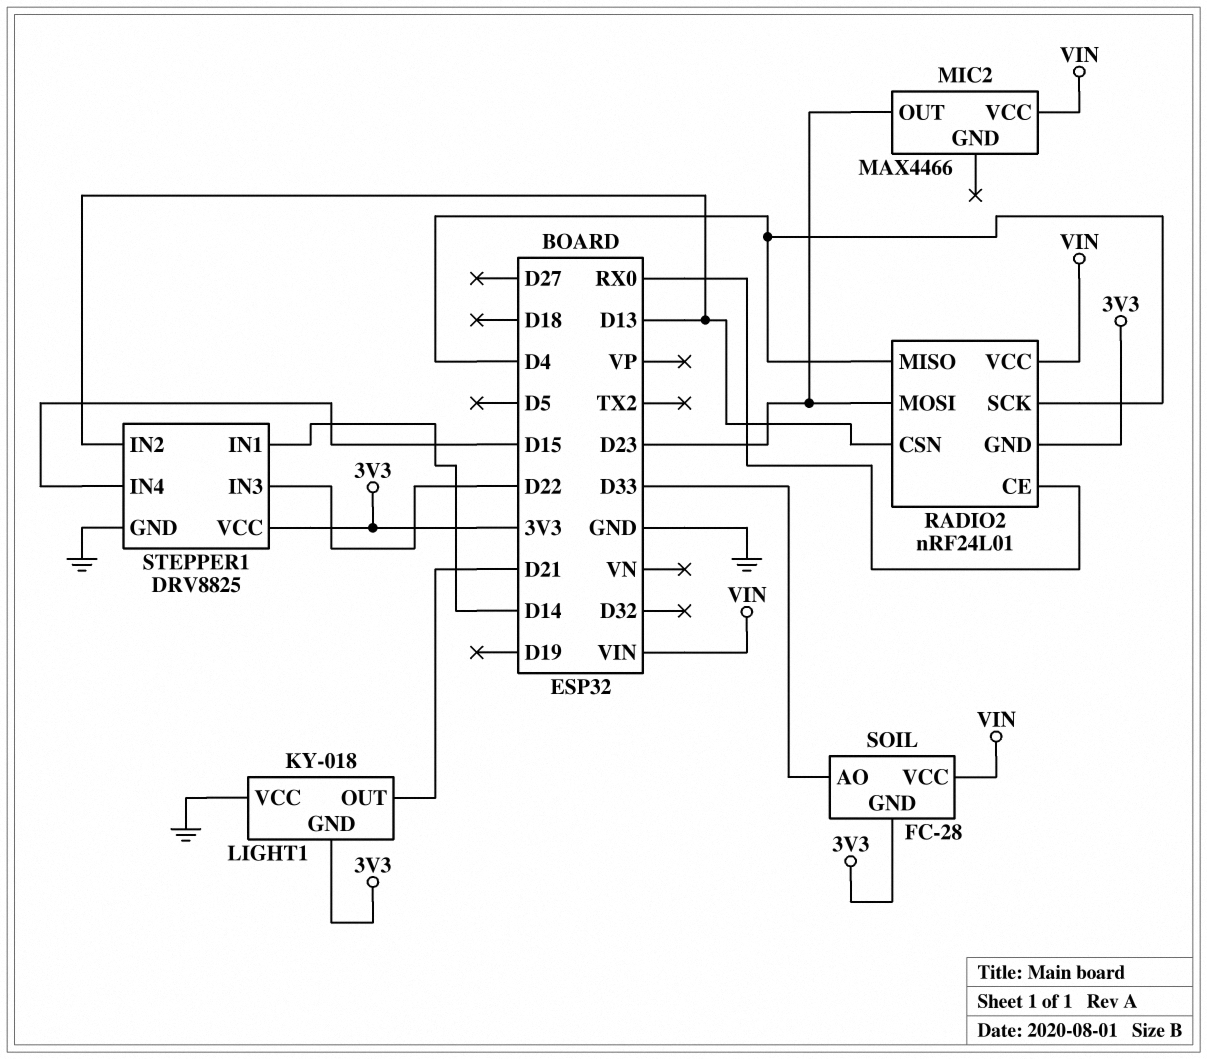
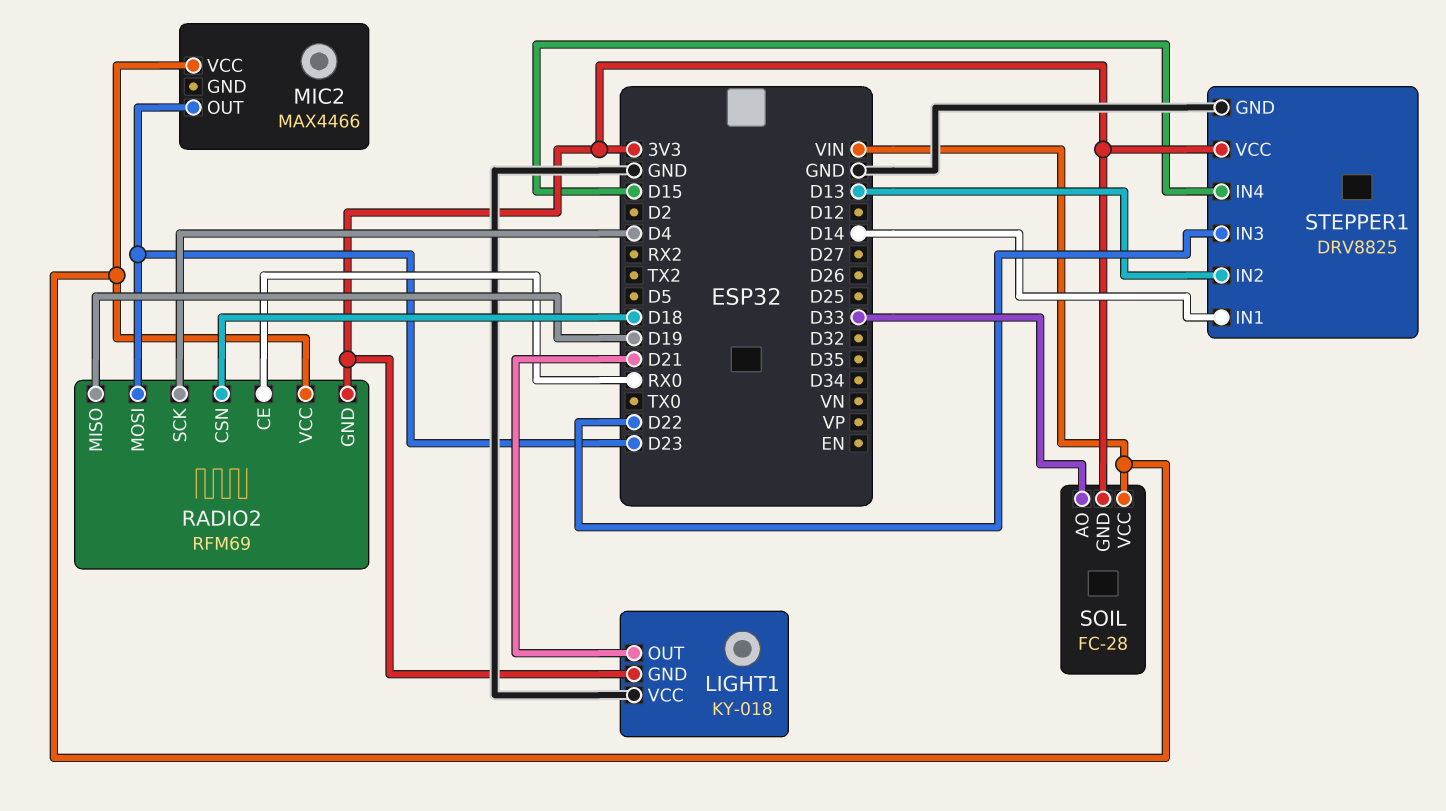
RADIO2: nRF24L01 -> RFM69
RADIO2 pin CSN: D13 -> D18
RADIO2 pin MISO: D4 -> D19

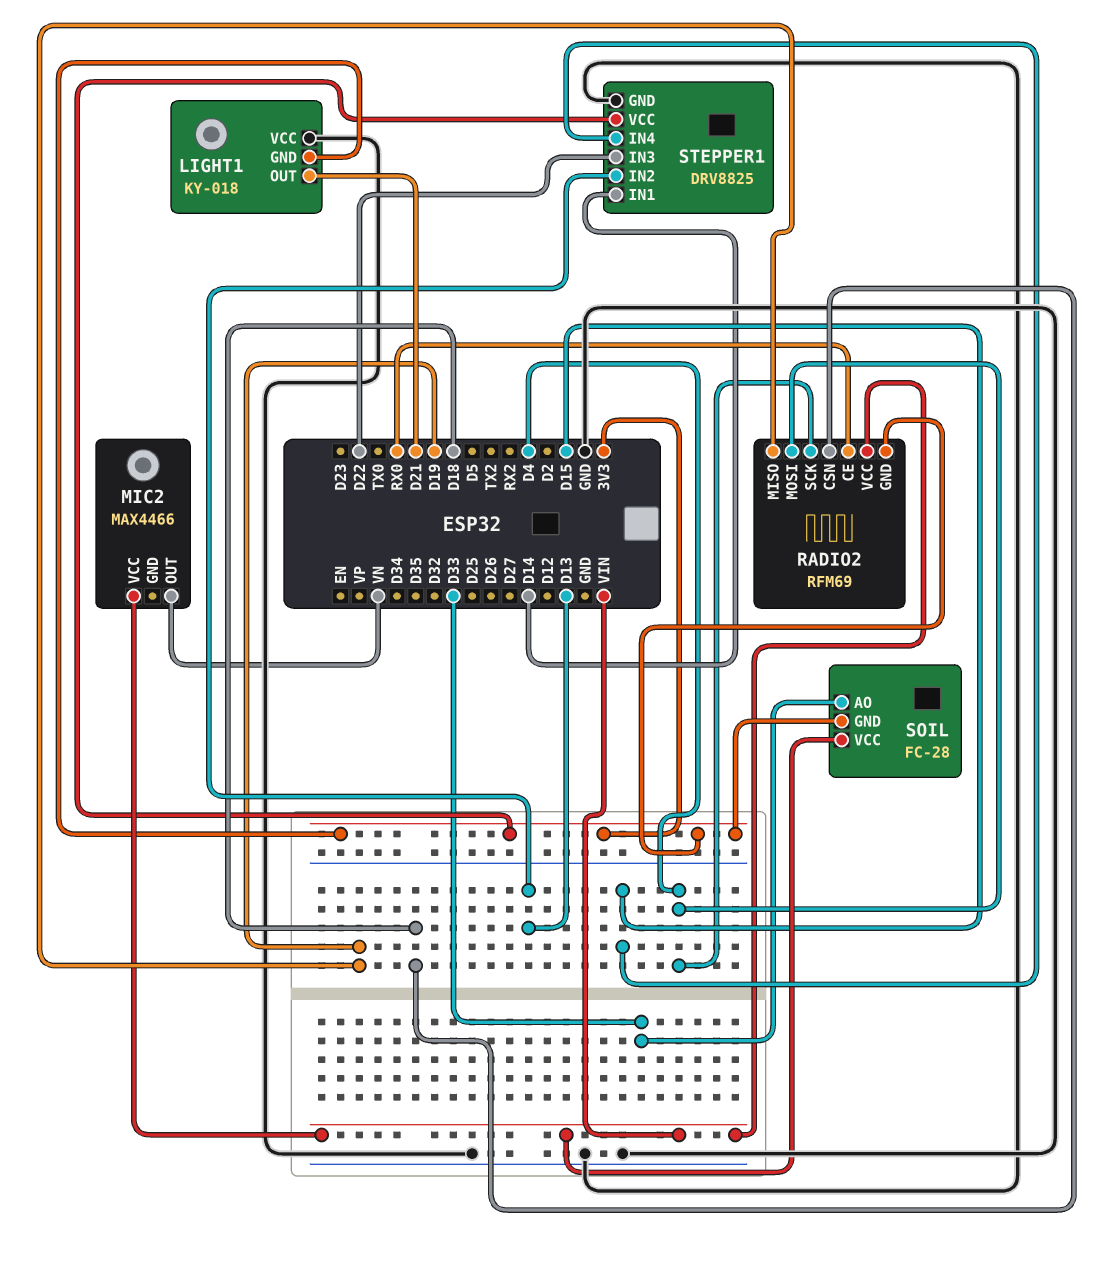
MIC2 pin OUT: D23 -> VN
RADIO2 pin MOSI: D23 -> D4

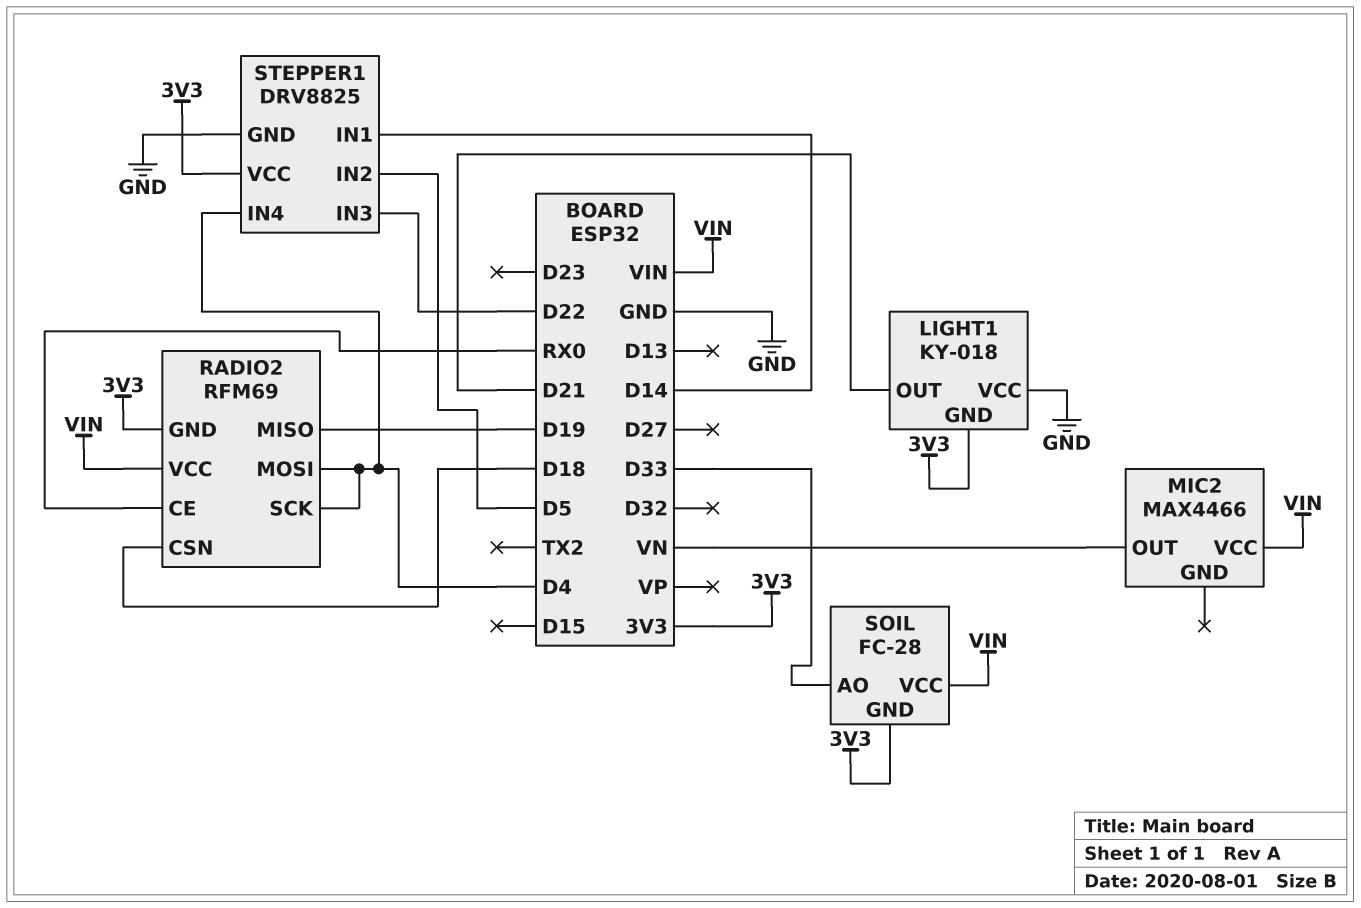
STEPPER1 pin IN2: D13 -> D5
STEPPER1 pin IN4: D15 -> D4

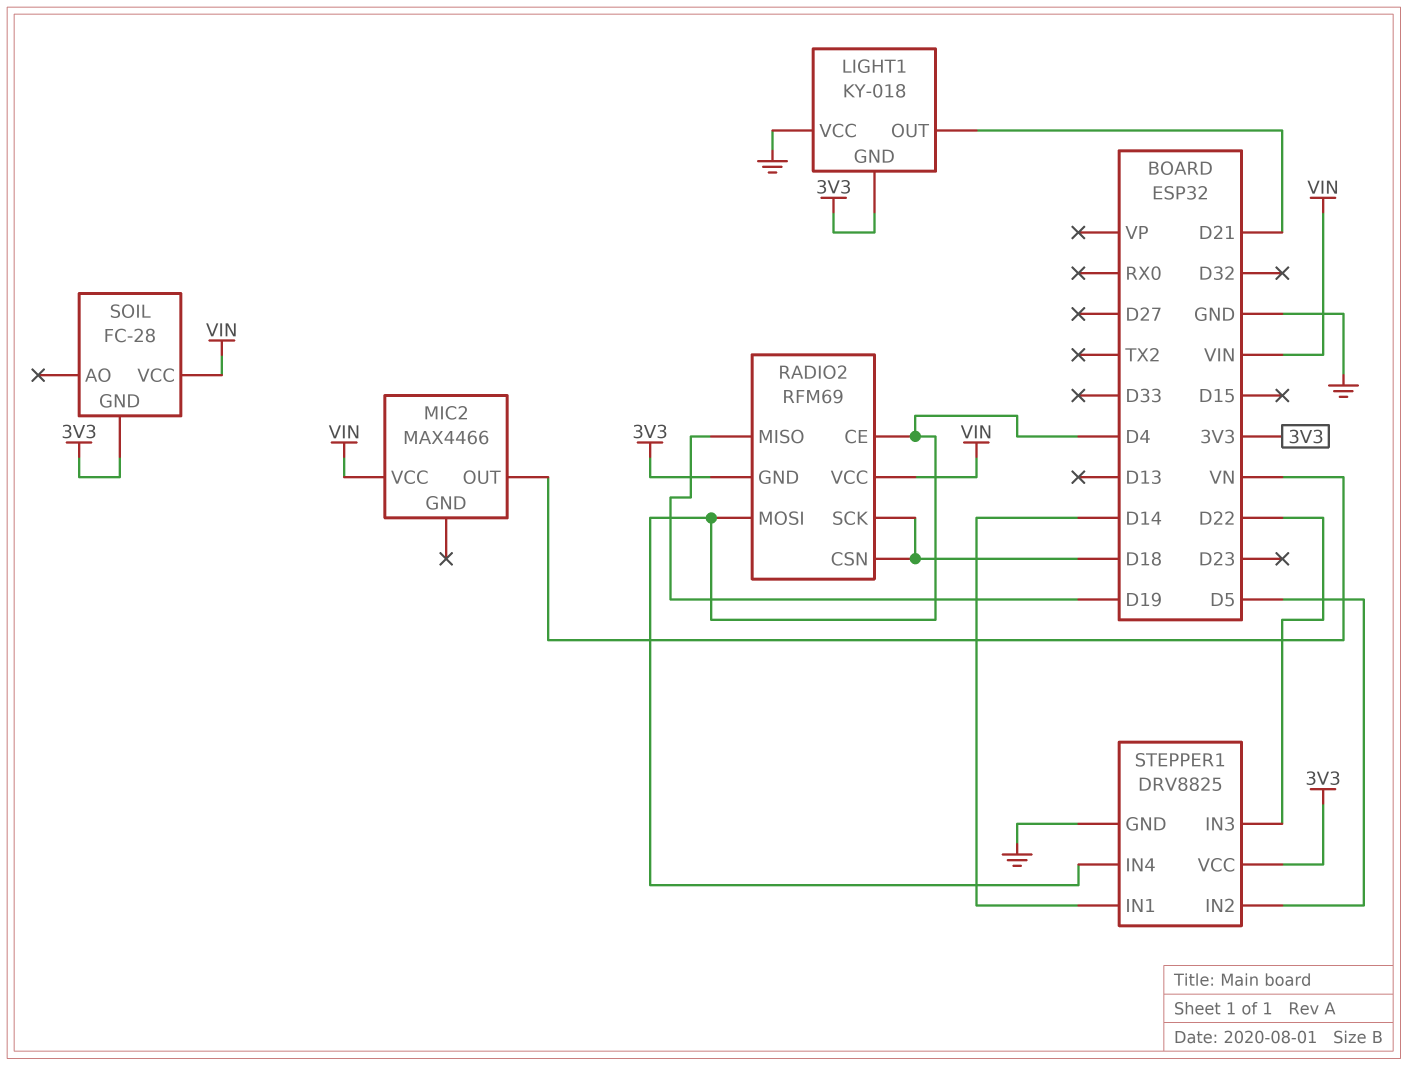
RADIO2 pin CE: RX0 -> D4
RADIO2 pin SCK: D4 -> D18
SOIL pin AO: D33 -> none

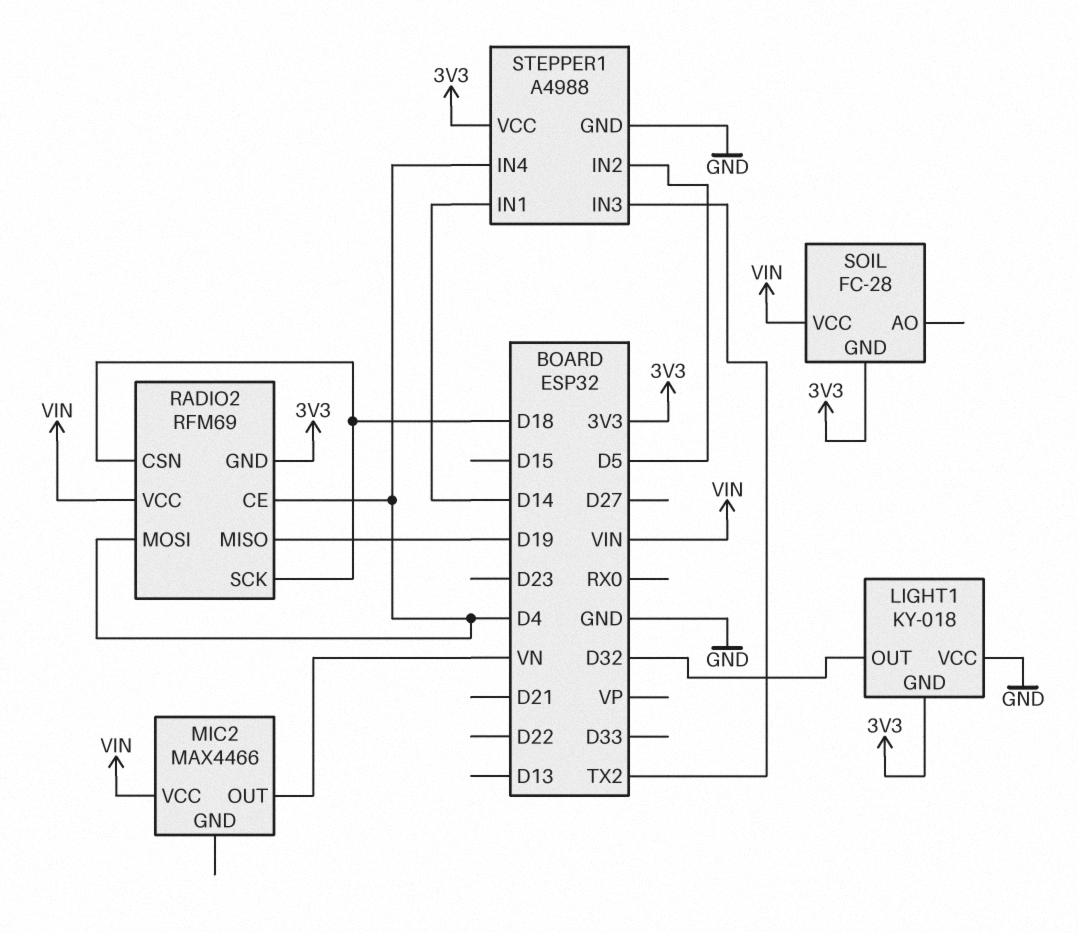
LIGHT1 pin OUT: D21 -> D32
STEPPER1: DRV8825 -> A4988
STEPPER1 pin IN3: D22 -> TX2

